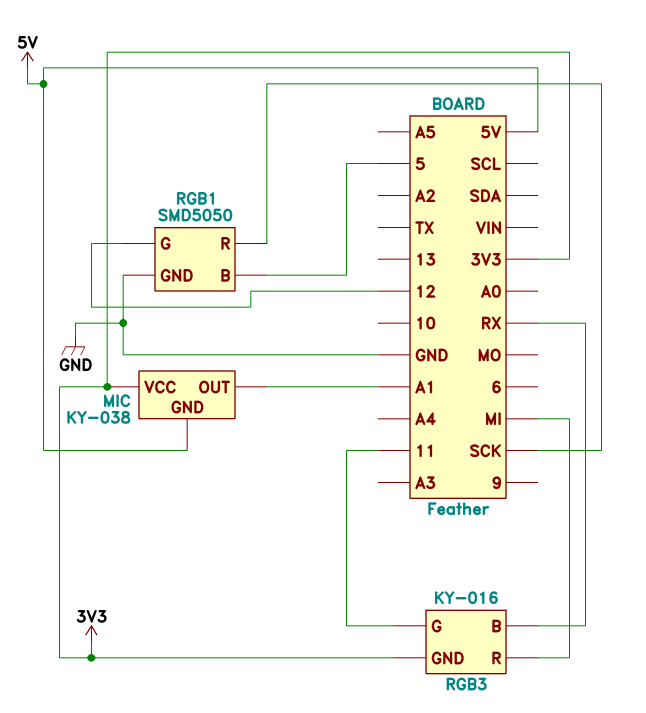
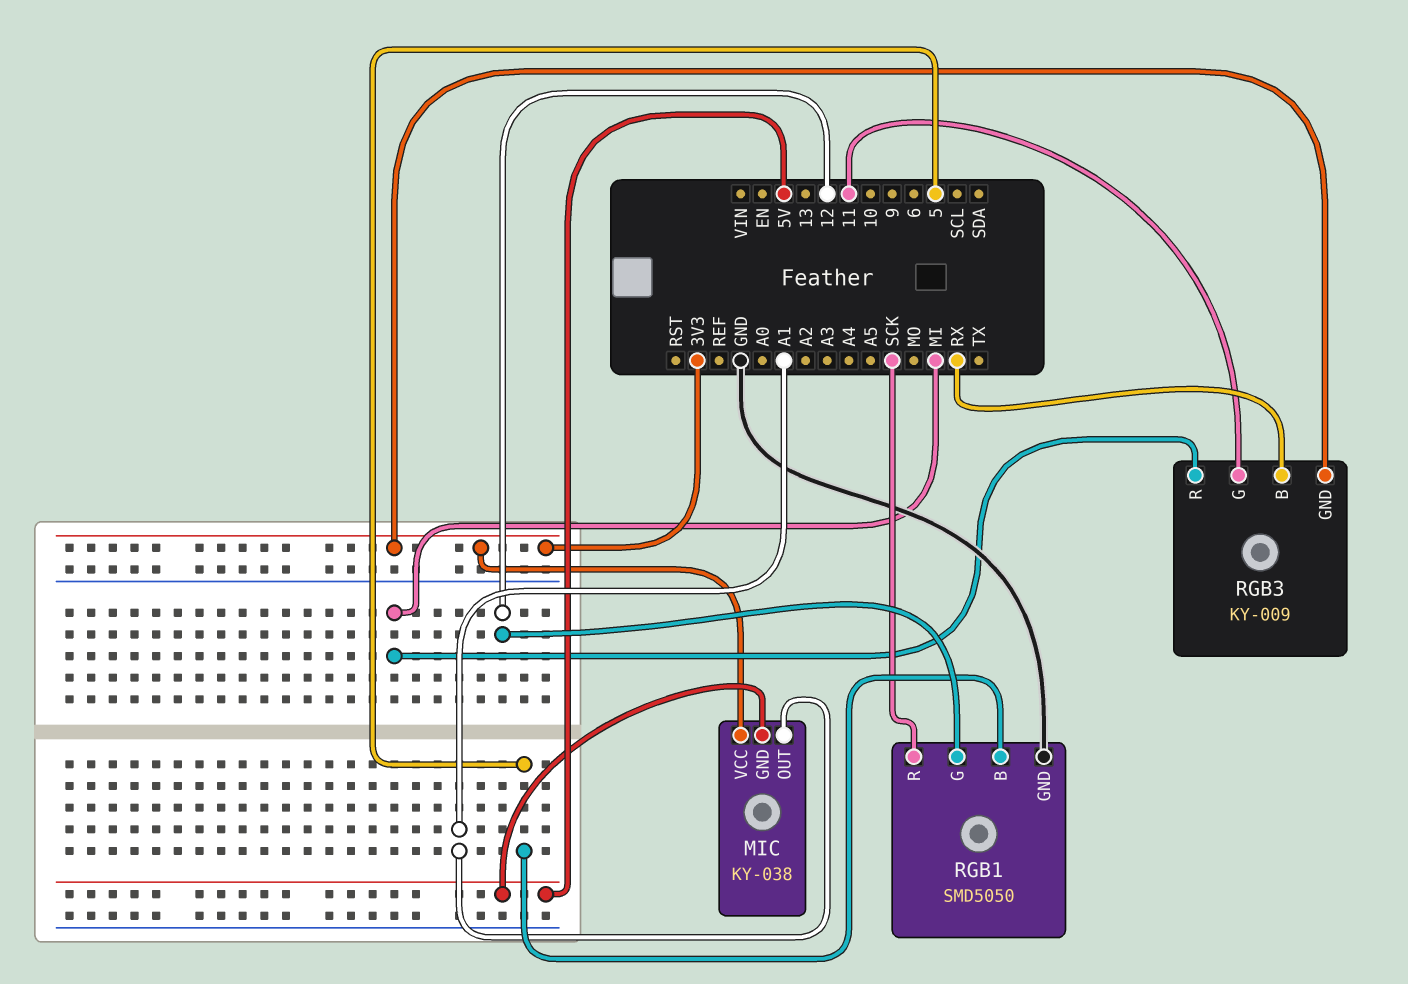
RGB3: KY-016 -> KY-009

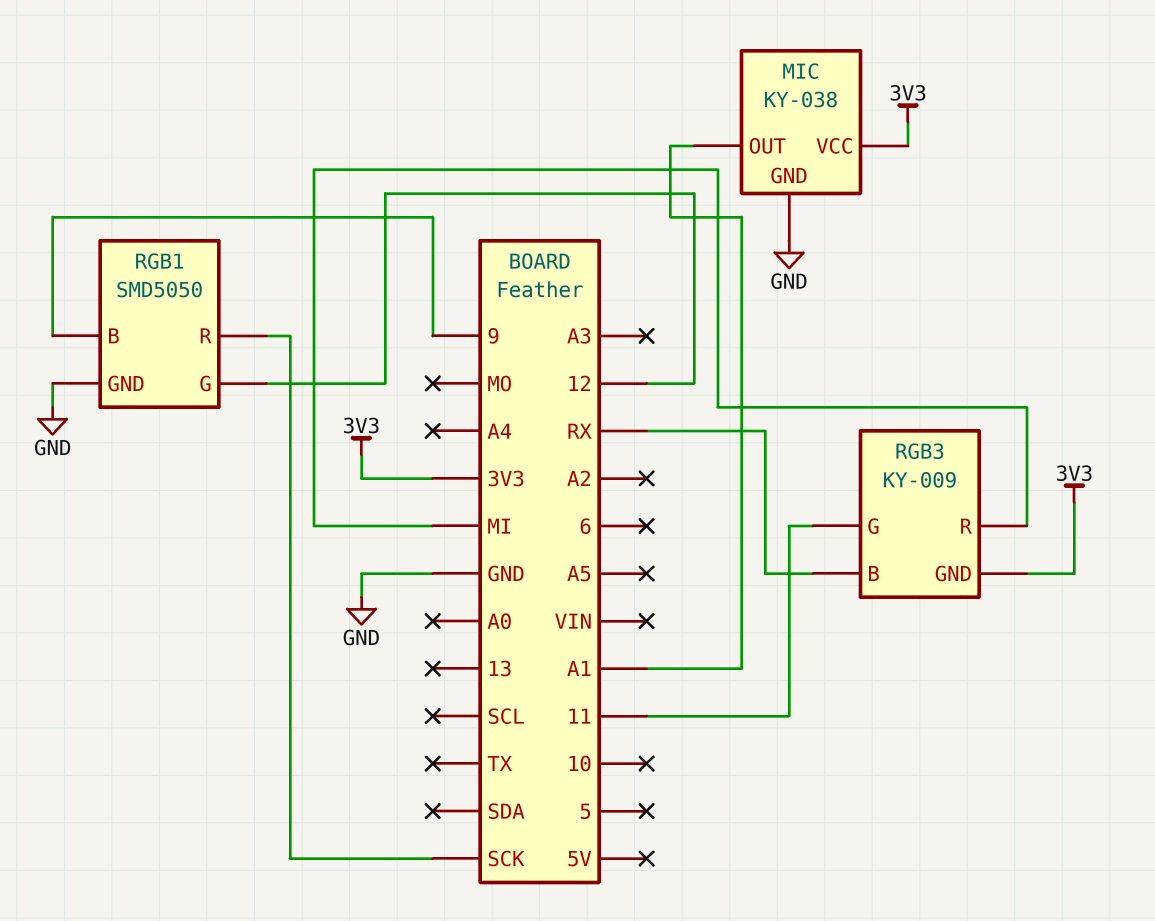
MIC pin GND: 5V -> GND
RGB1 pin B: 5 -> 9

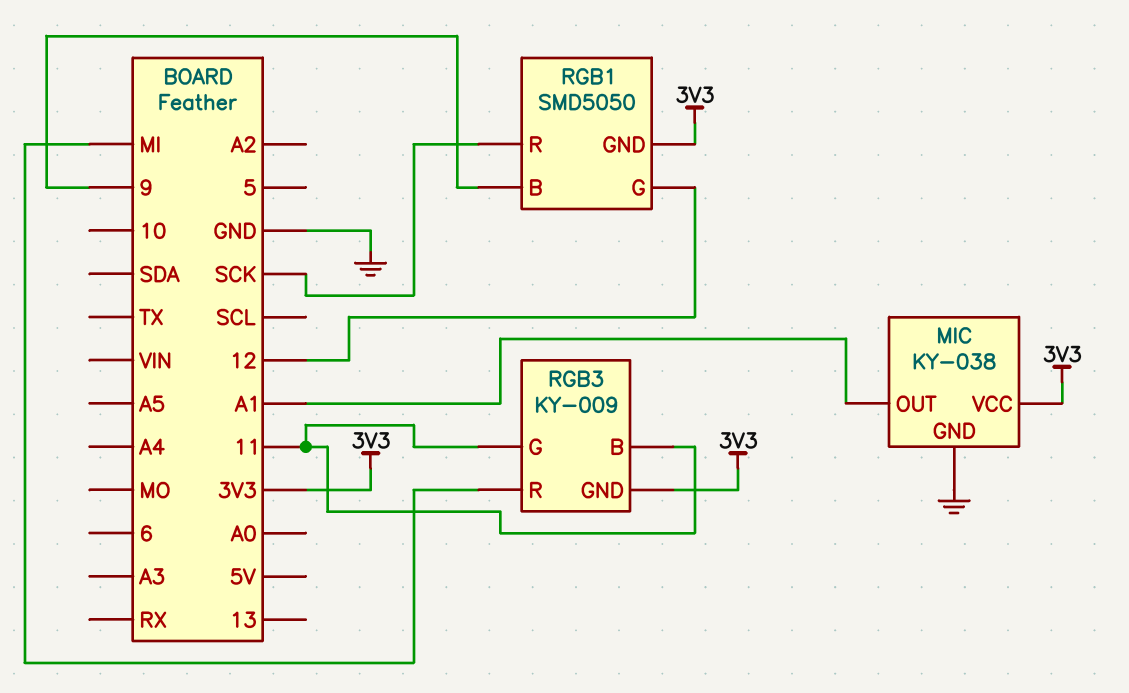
RGB1 pin GND: GND -> 3V3
RGB3 pin B: RX -> 11

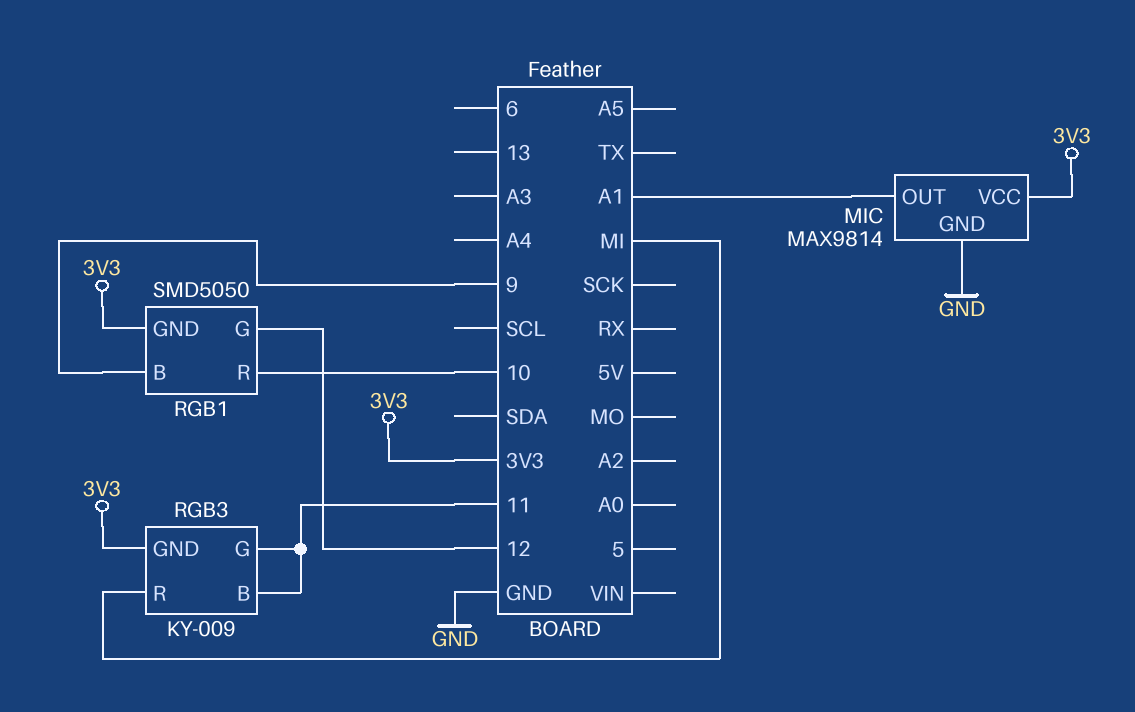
MIC: KY-038 -> MAX9814
RGB1 pin R: SCK -> 10

